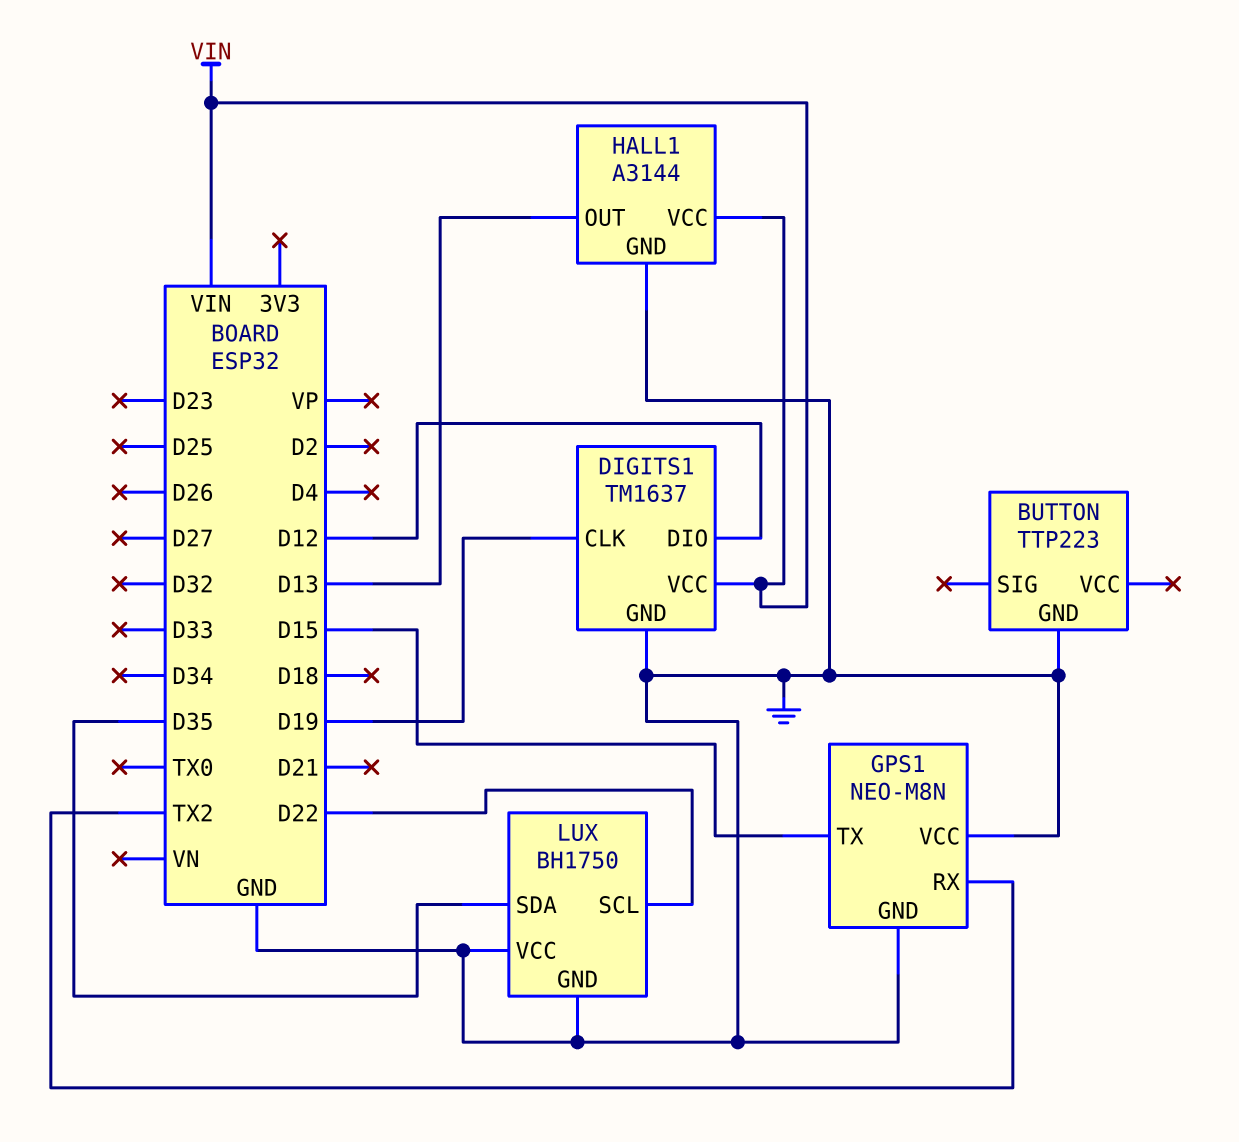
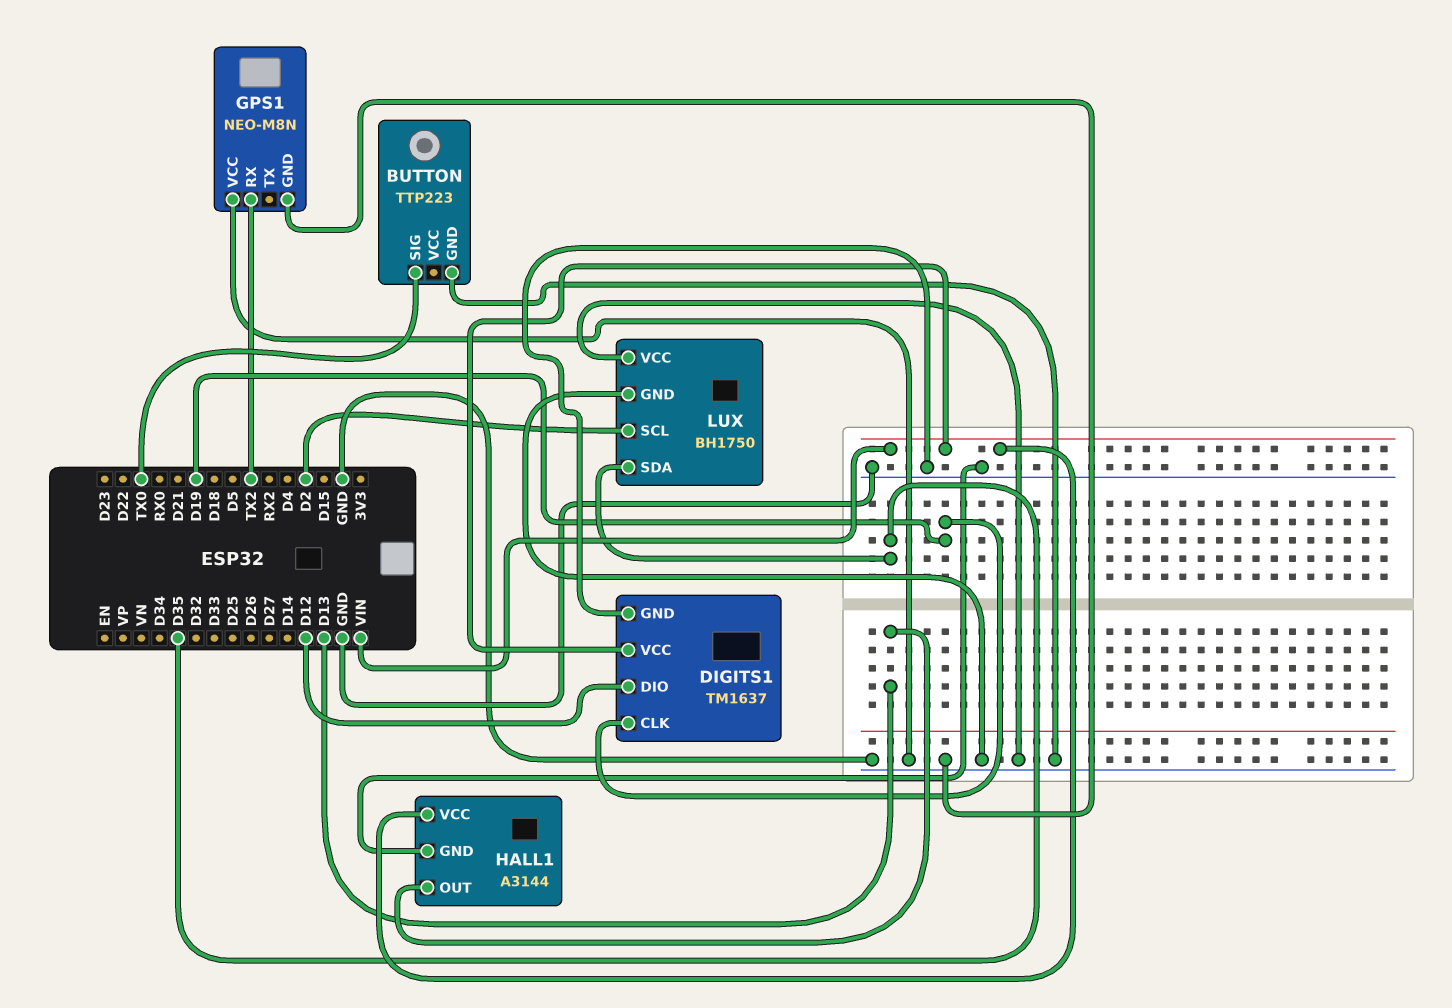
BUTTON pin SIG: none -> TX0
GPS1 pin TX: D15 -> none
LUX pin SCL: D22 -> D2

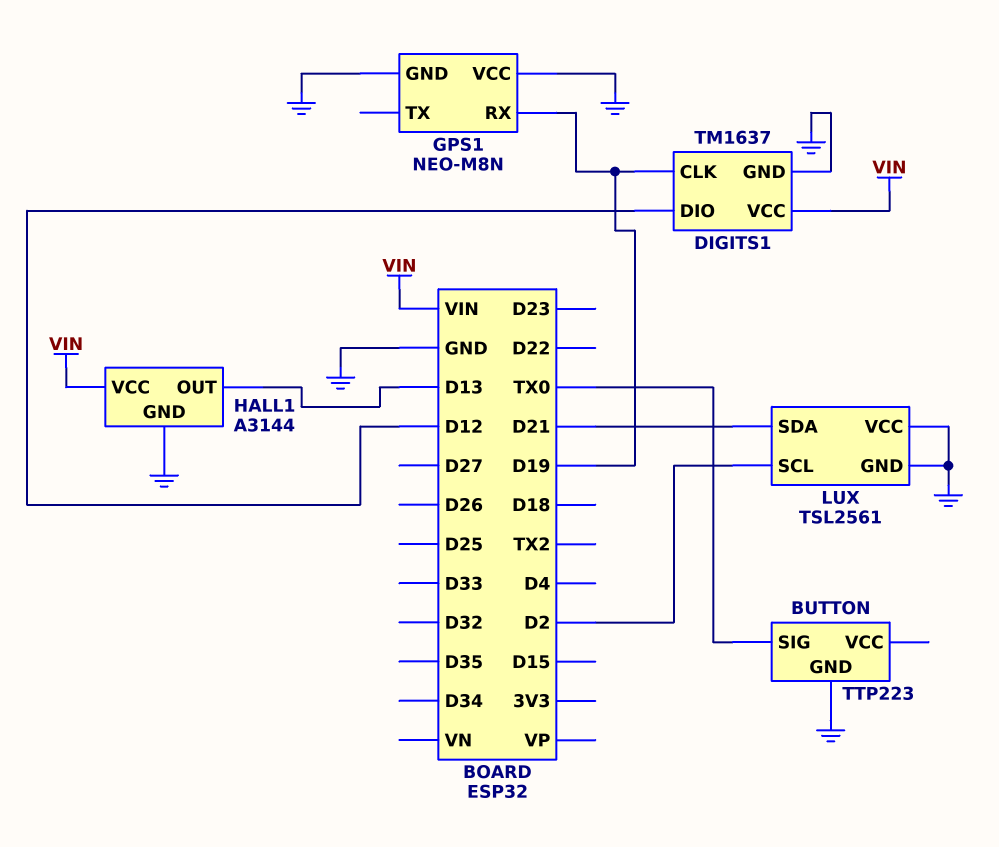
GPS1 pin RX: TX2 -> D19
LUX: BH1750 -> TSL2561
LUX pin SDA: D35 -> D21

